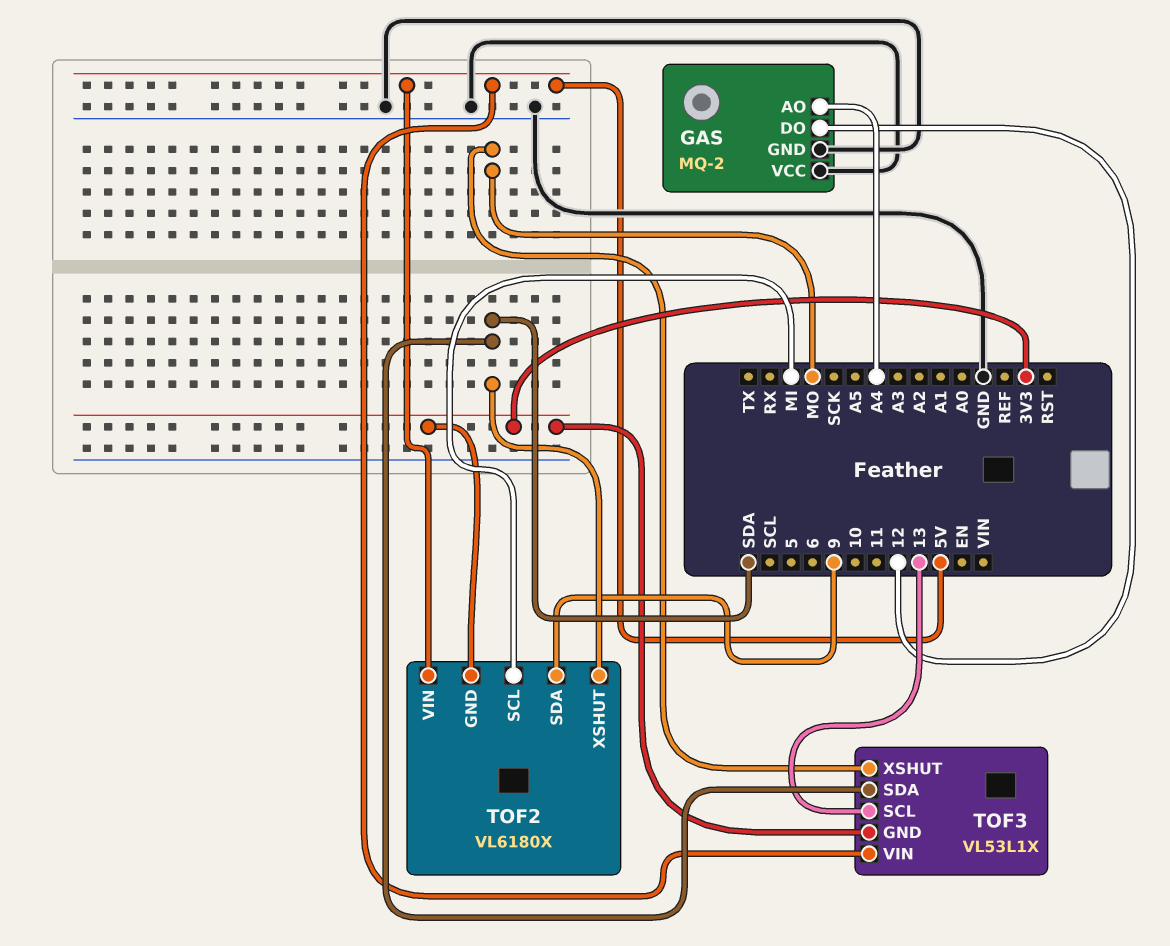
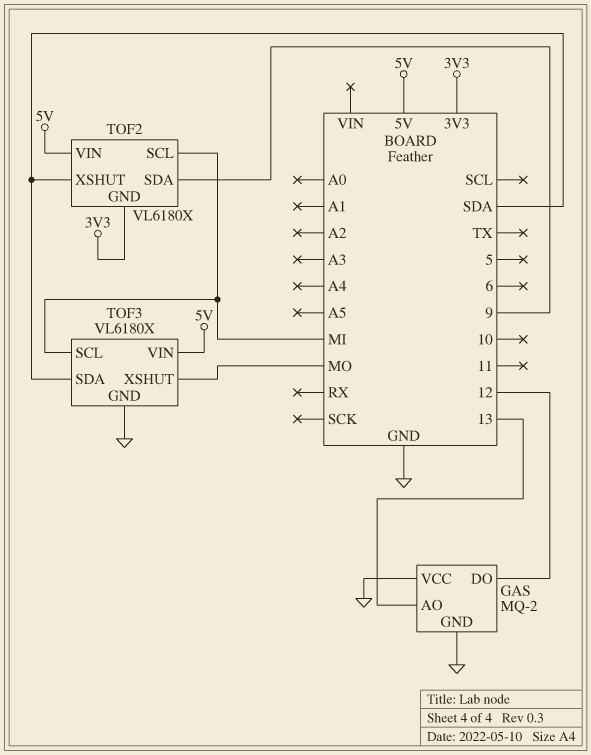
GAS pin AO: A4 -> 13
TOF3: VL53L1X -> VL6180X
TOF3 pin GND: 3V3 -> GND
TOF3 pin SCL: 13 -> MI

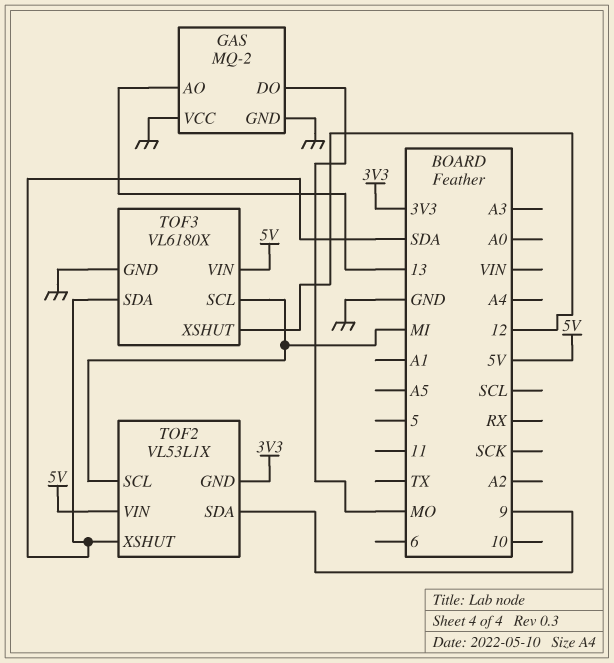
GAS pin DO: 12 -> MO
TOF2: VL6180X -> VL53L1X
TOF3 pin XSHUT: MO -> 12

